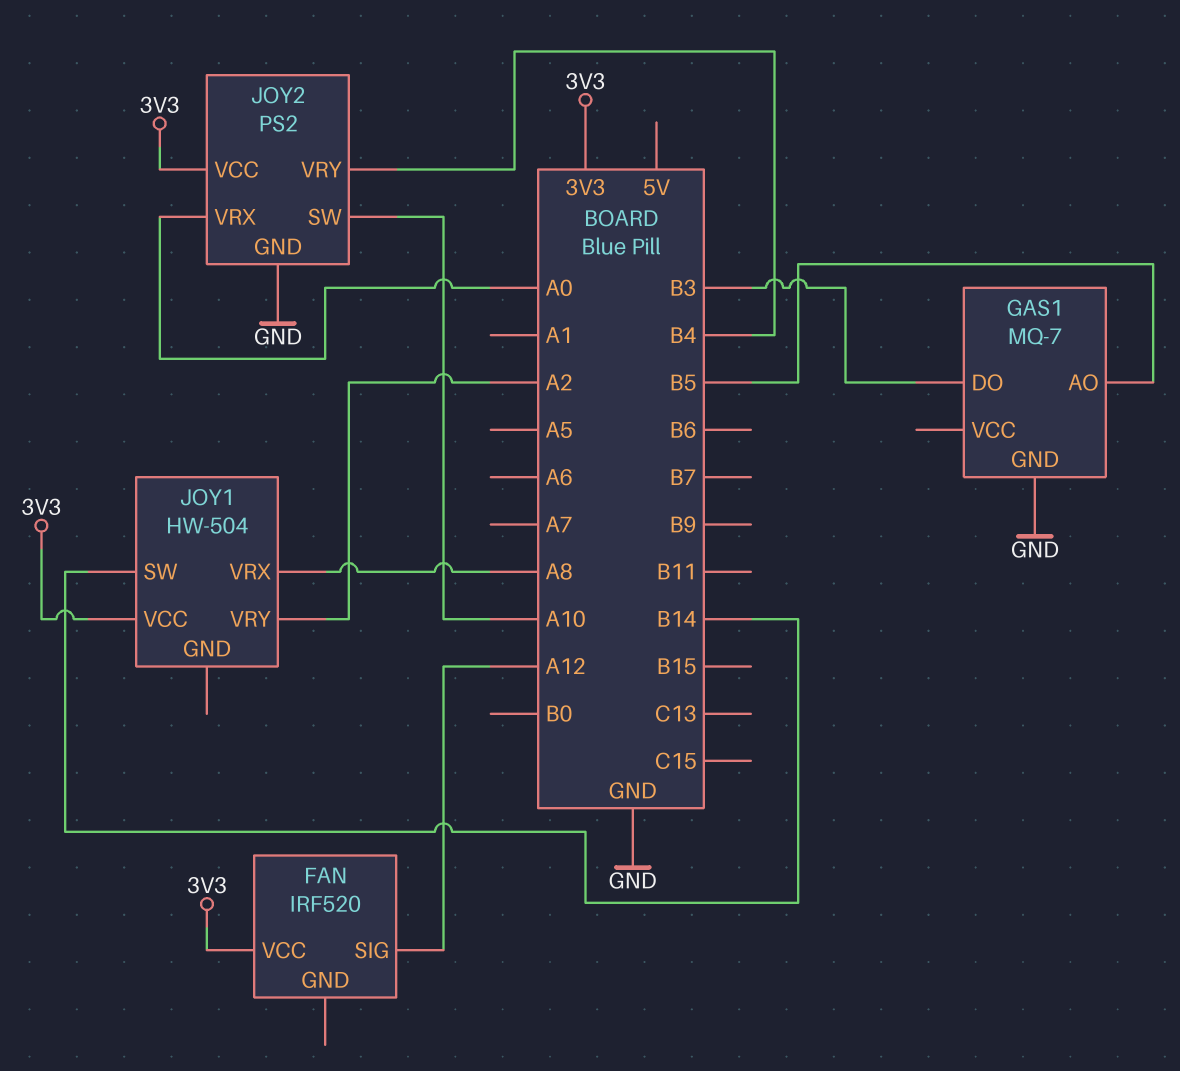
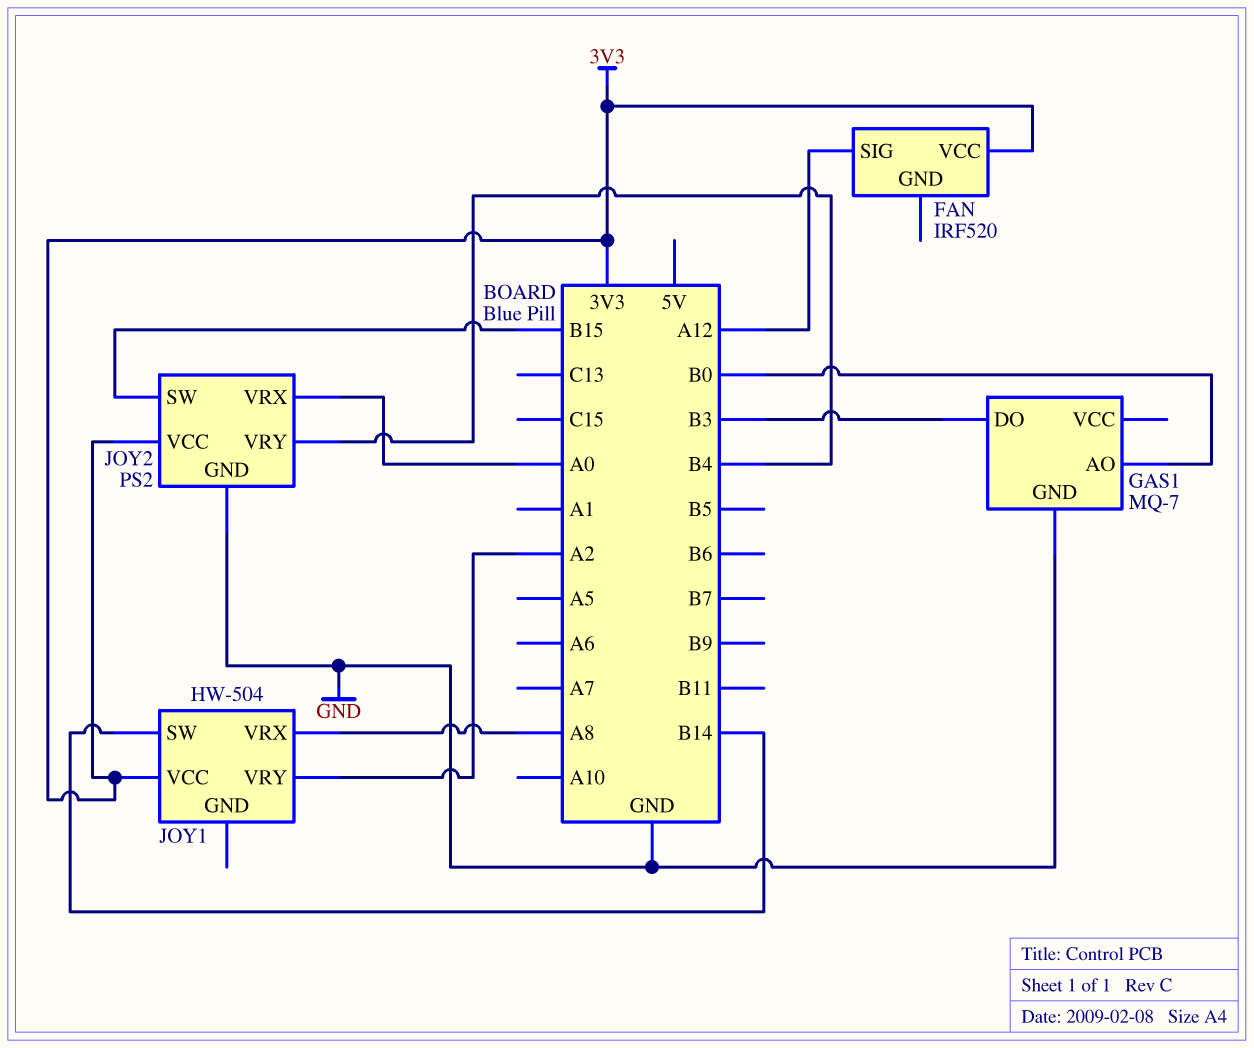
GAS1 pin AO: B5 -> B0
JOY2 pin SW: A10 -> B15

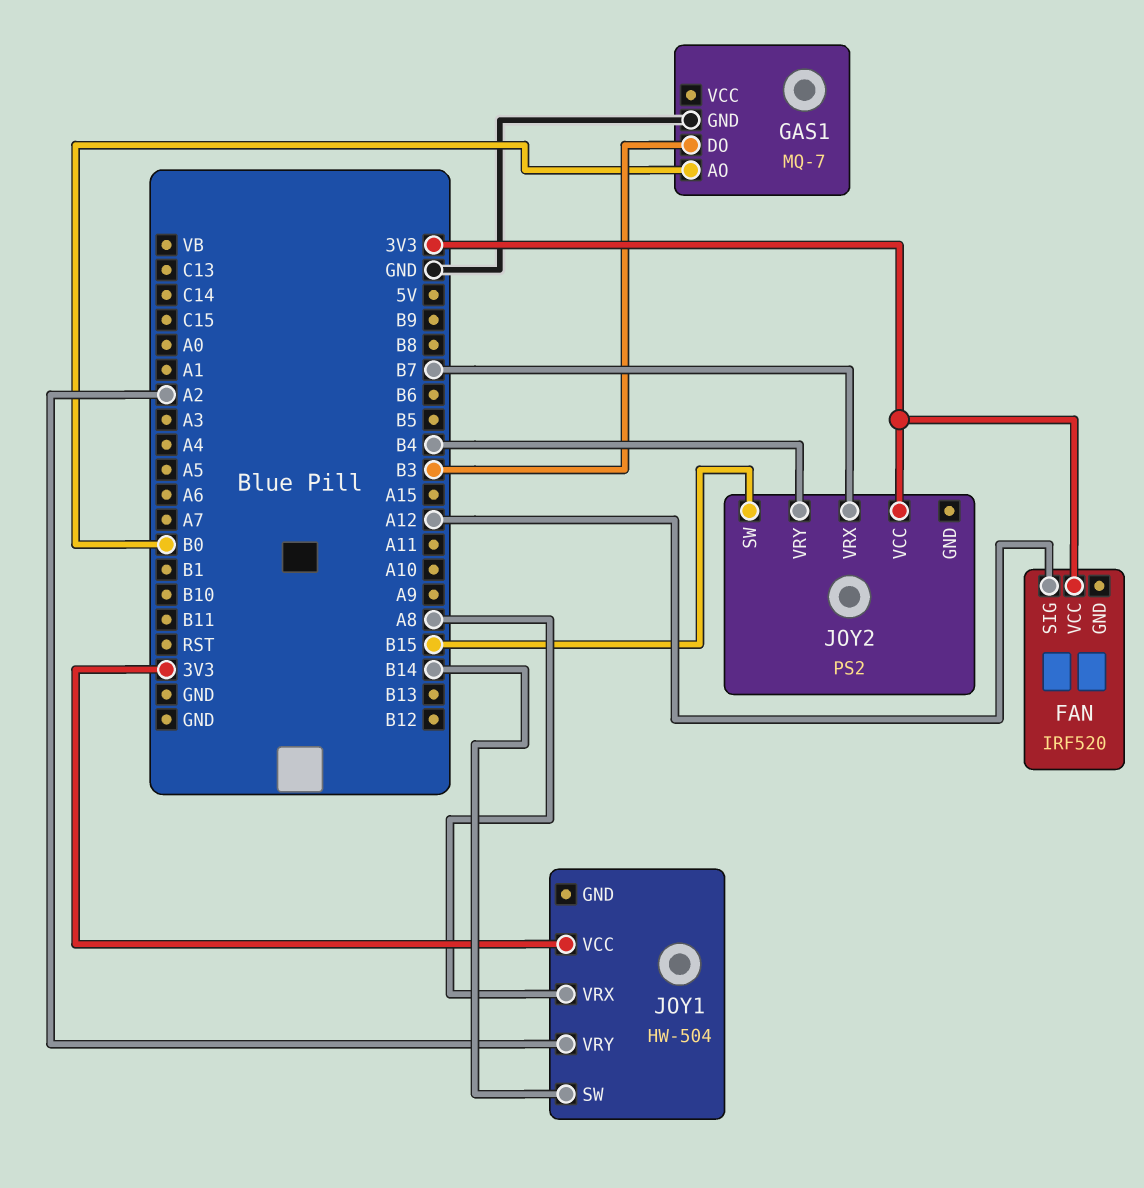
JOY2 pin GND: GND -> none
JOY2 pin VRX: A0 -> B7

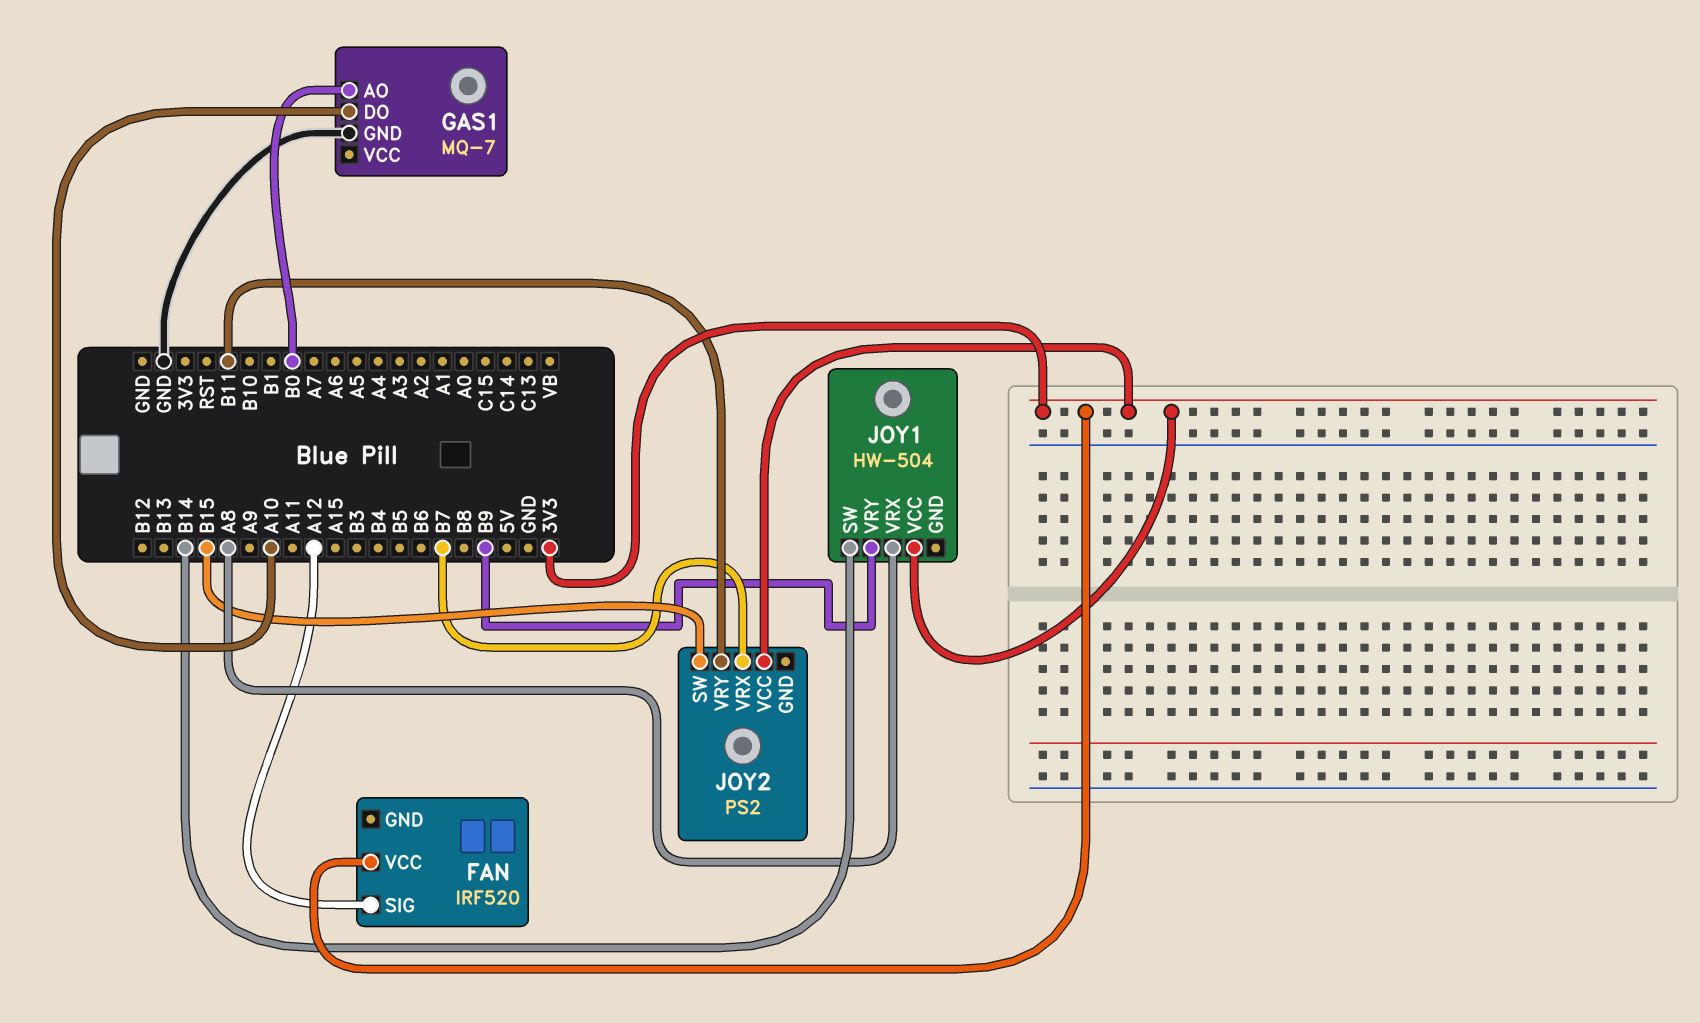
GAS1 pin DO: B3 -> A10
JOY1 pin VRY: A2 -> B9
JOY2 pin VRY: B4 -> B11

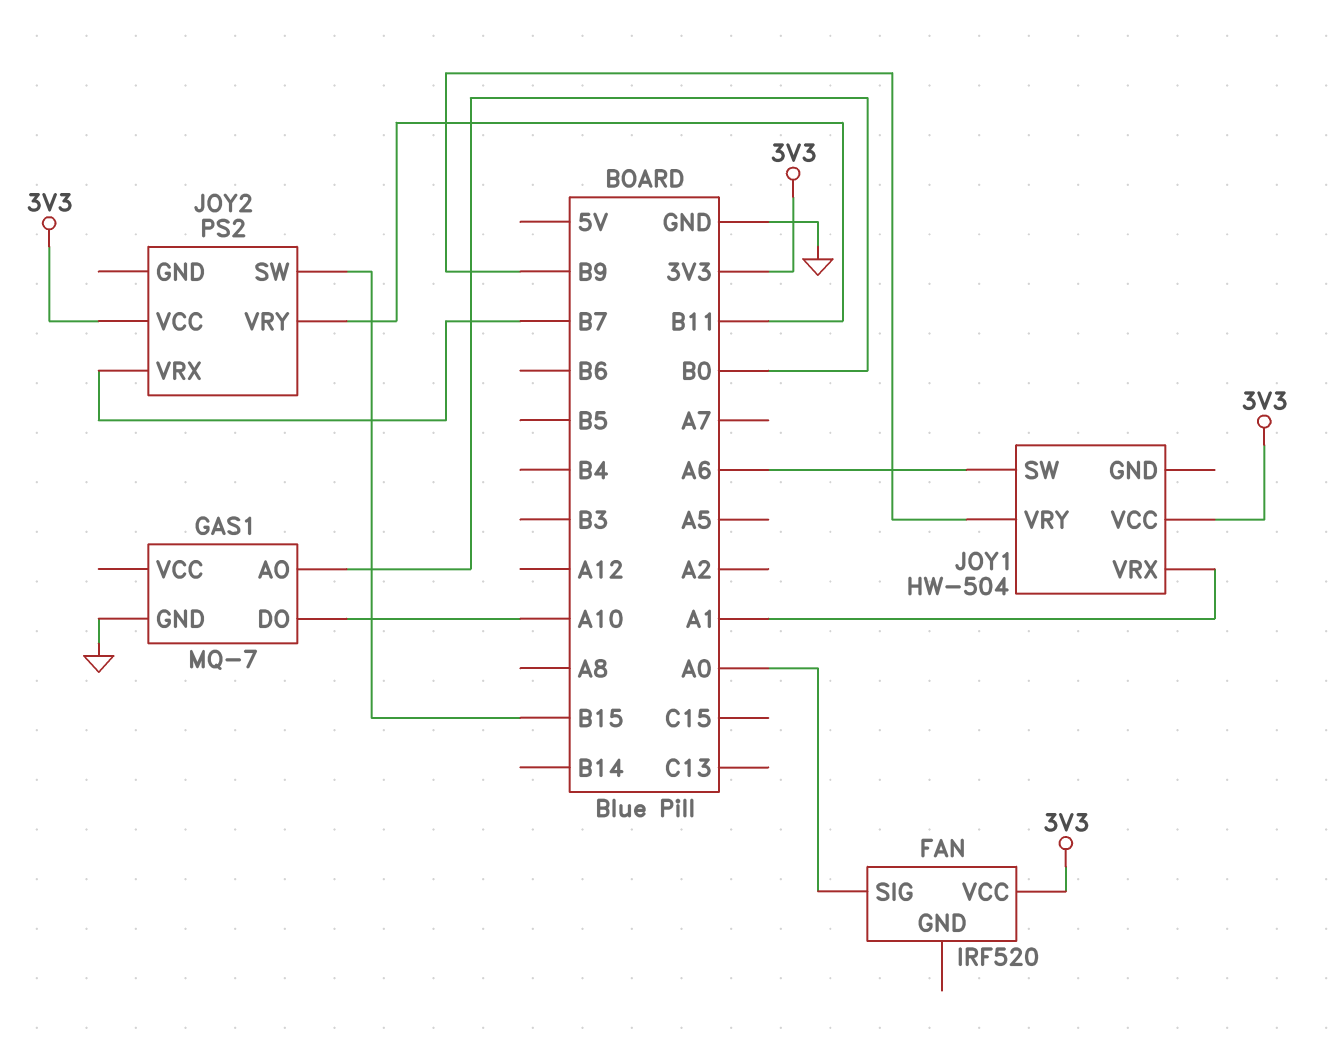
FAN pin SIG: A12 -> A0
JOY1 pin SW: B14 -> A6
JOY1 pin VRX: A8 -> A1

